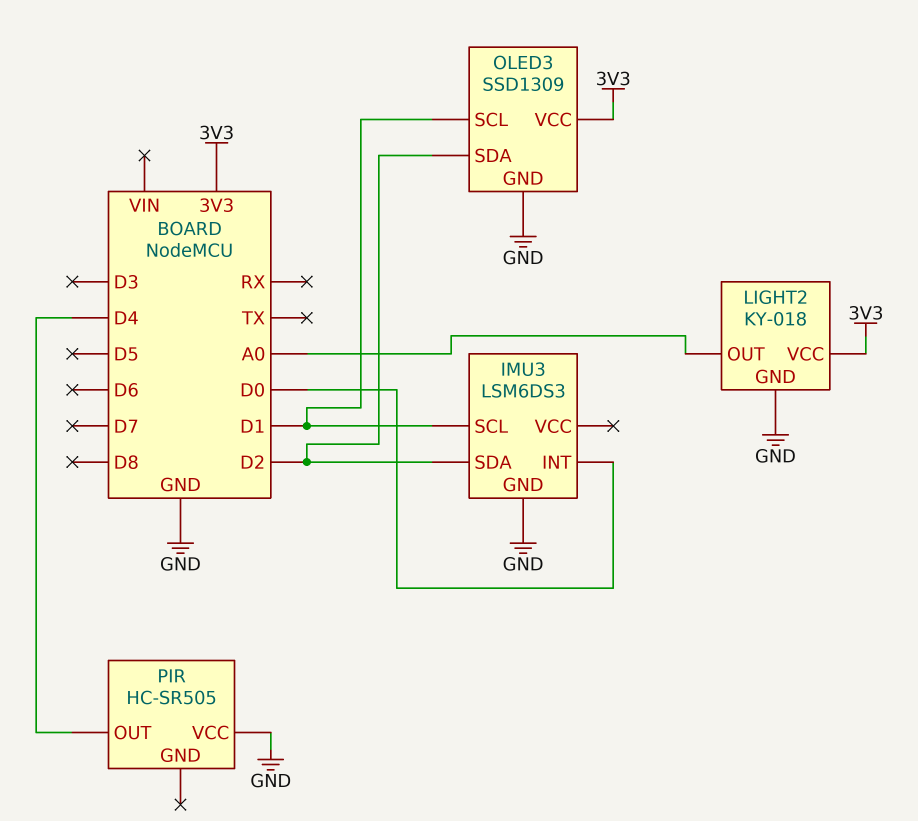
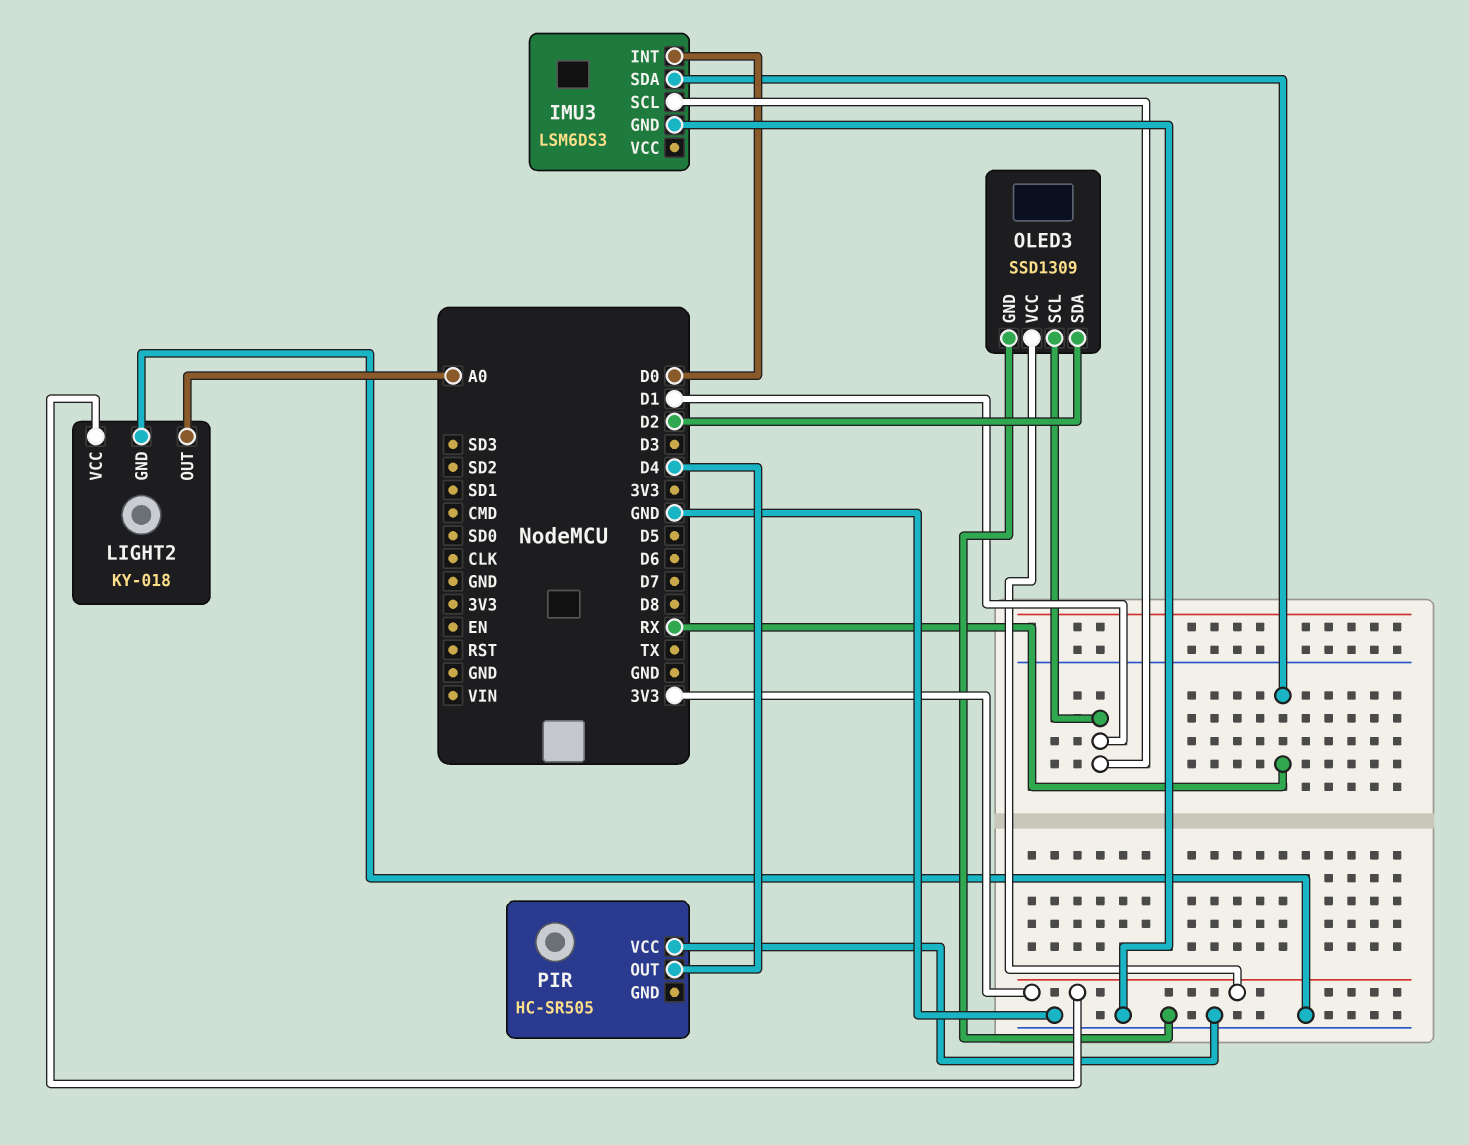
IMU3 pin SDA: D2 -> RX

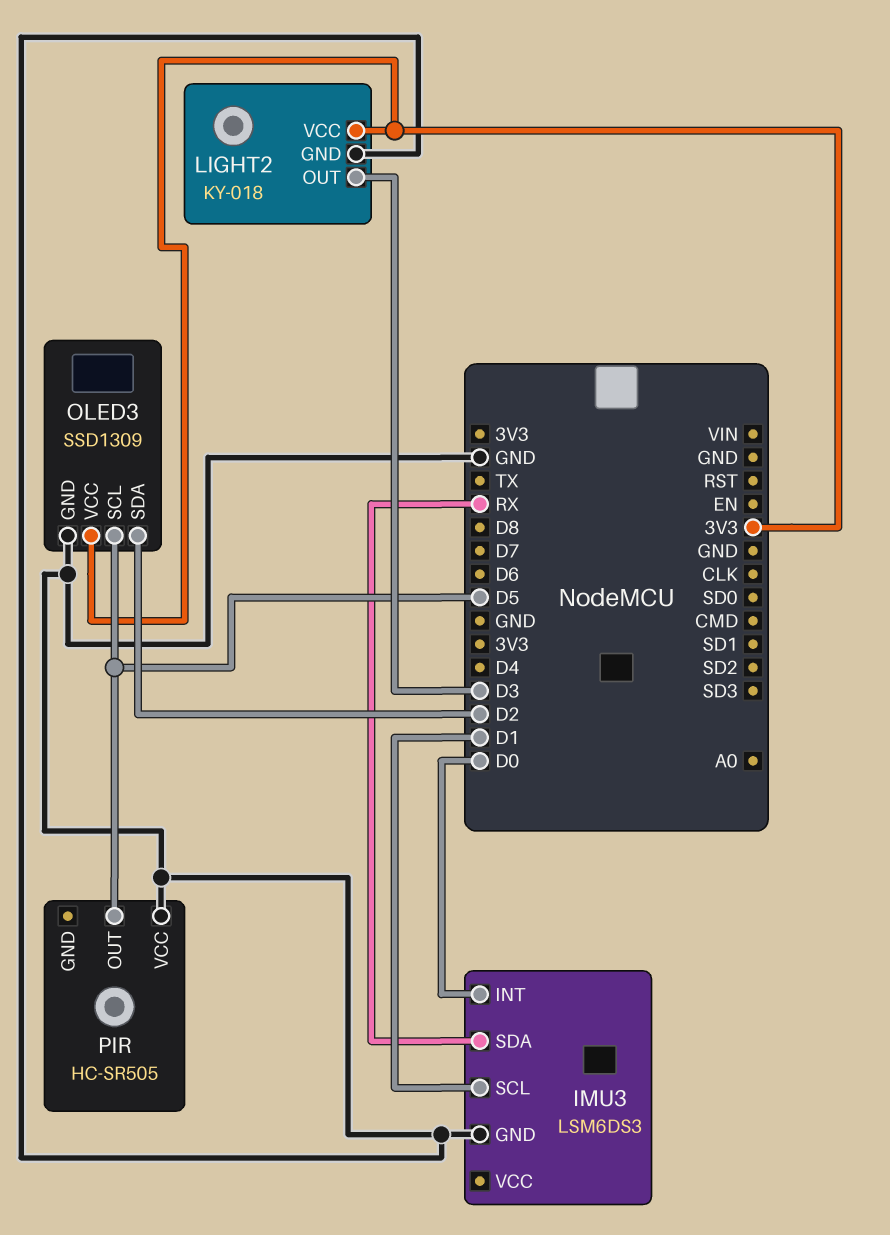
LIGHT2 pin OUT: A0 -> D3
OLED3 pin SCL: D1 -> D5
PIR pin OUT: D4 -> D5

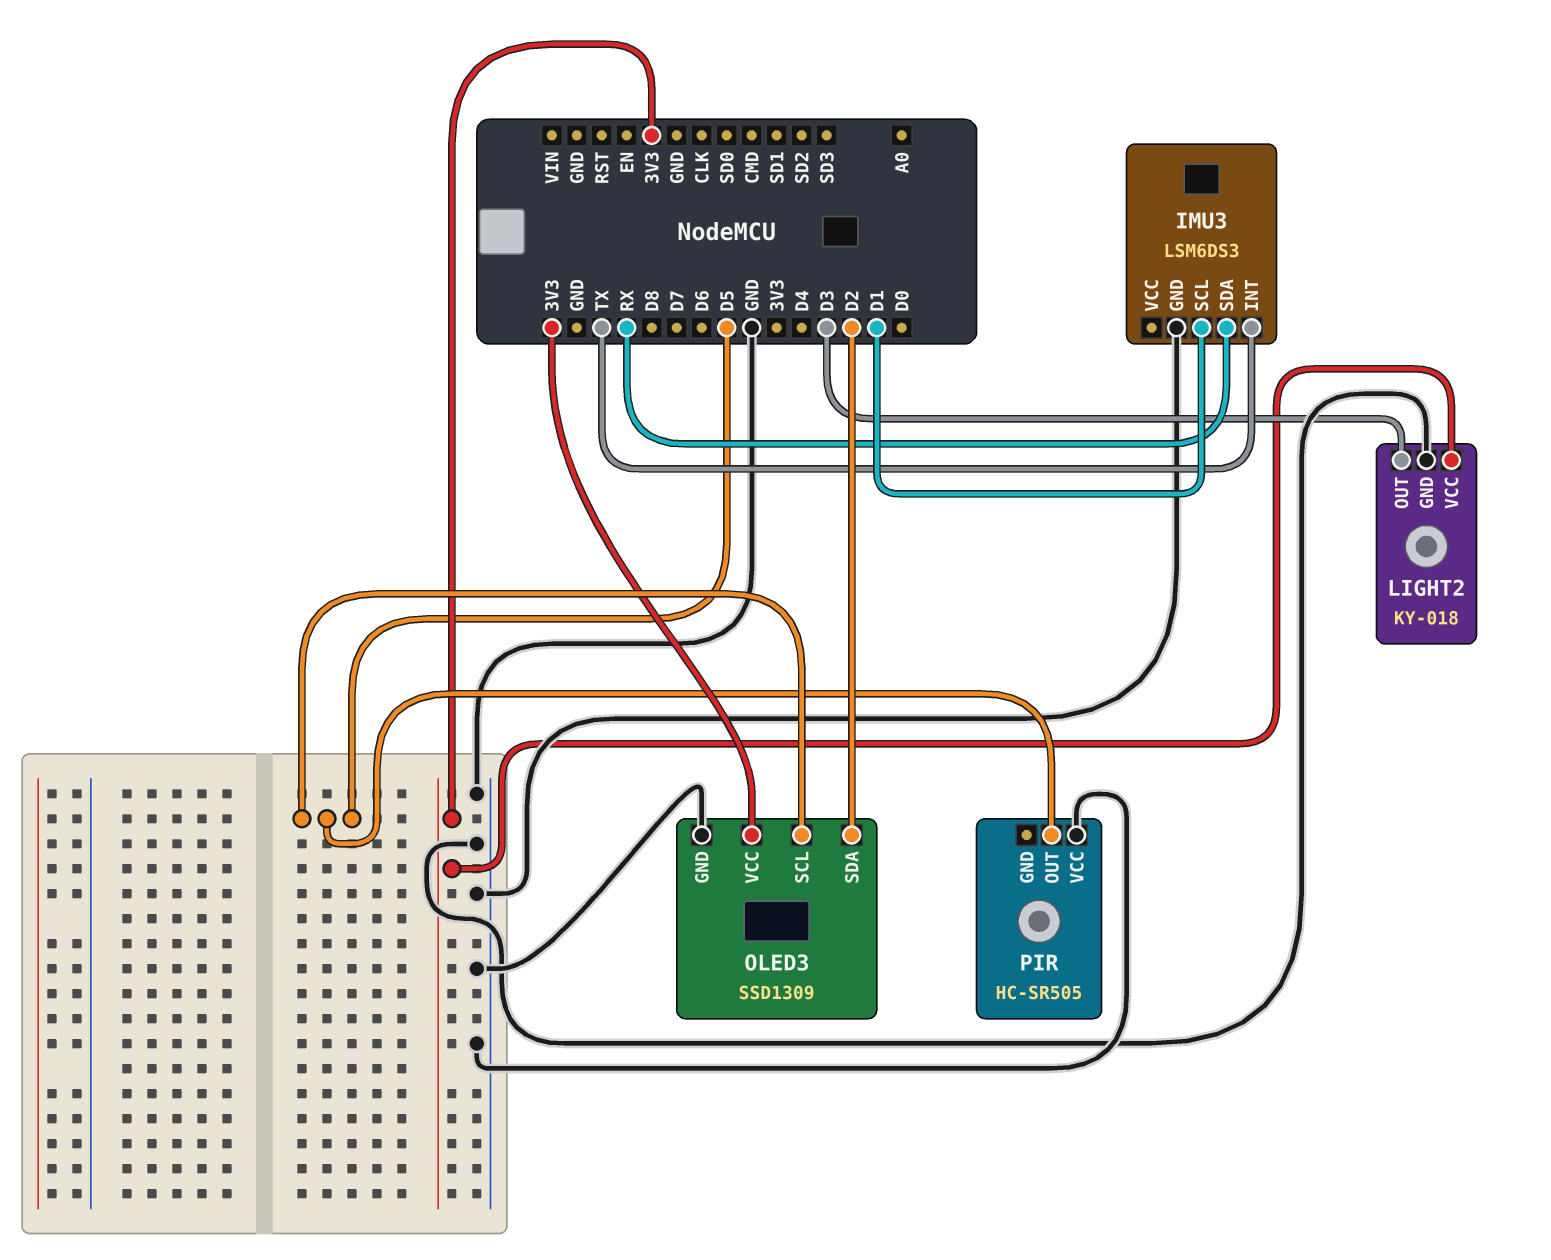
IMU3 pin INT: D0 -> TX

